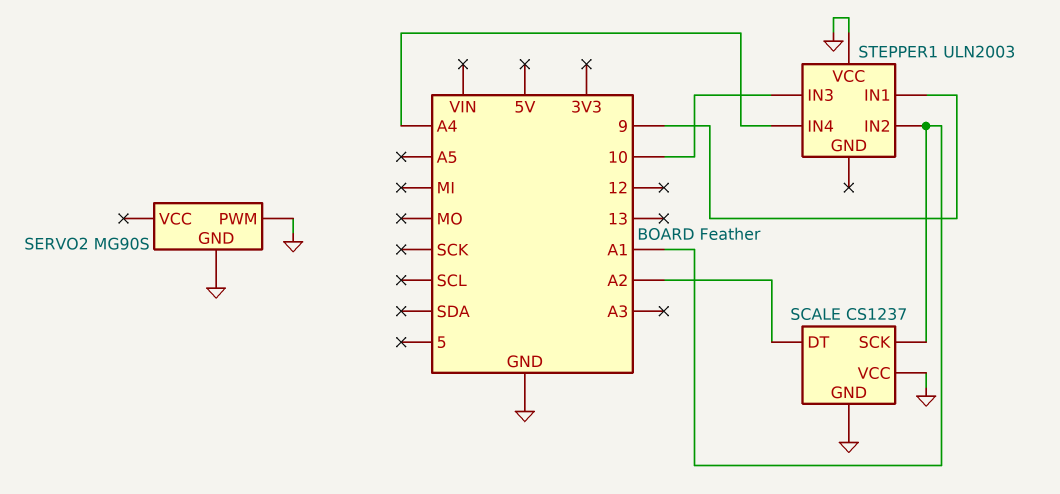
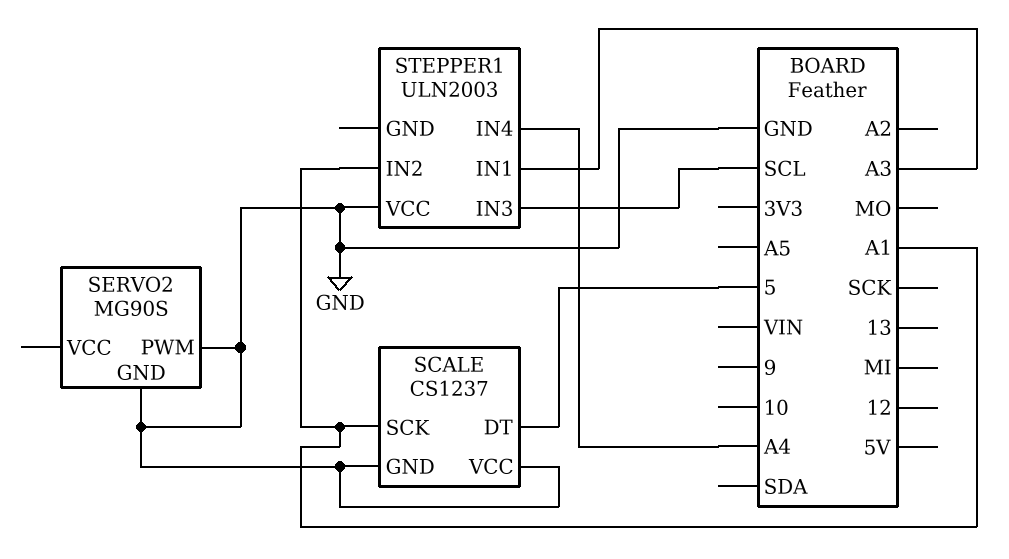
SCALE pin DT: A2 -> 5
STEPPER1 pin IN1: 9 -> A3
STEPPER1 pin IN3: 10 -> SCL

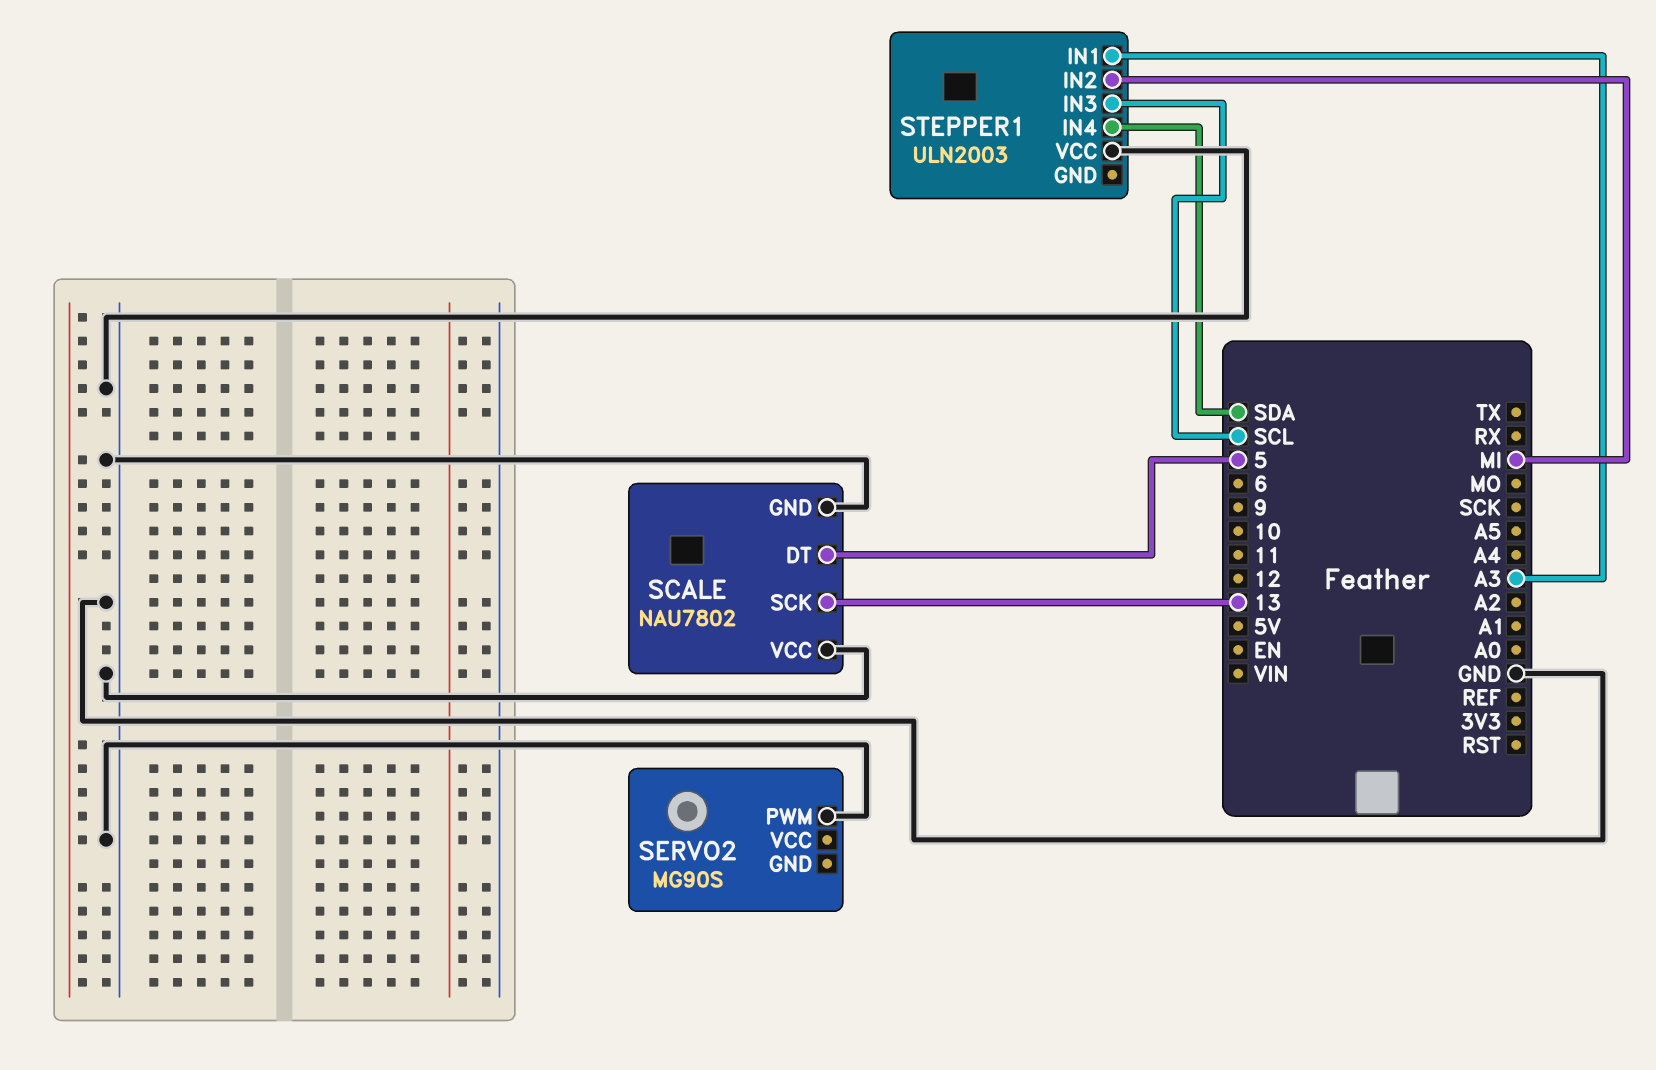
SCALE: CS1237 -> NAU7802
SCALE pin SCK: A1 -> 13
SERVO2 pin GND: GND -> none
STEPPER1 pin IN2: A1 -> MI
STEPPER1 pin IN4: A4 -> SDA

